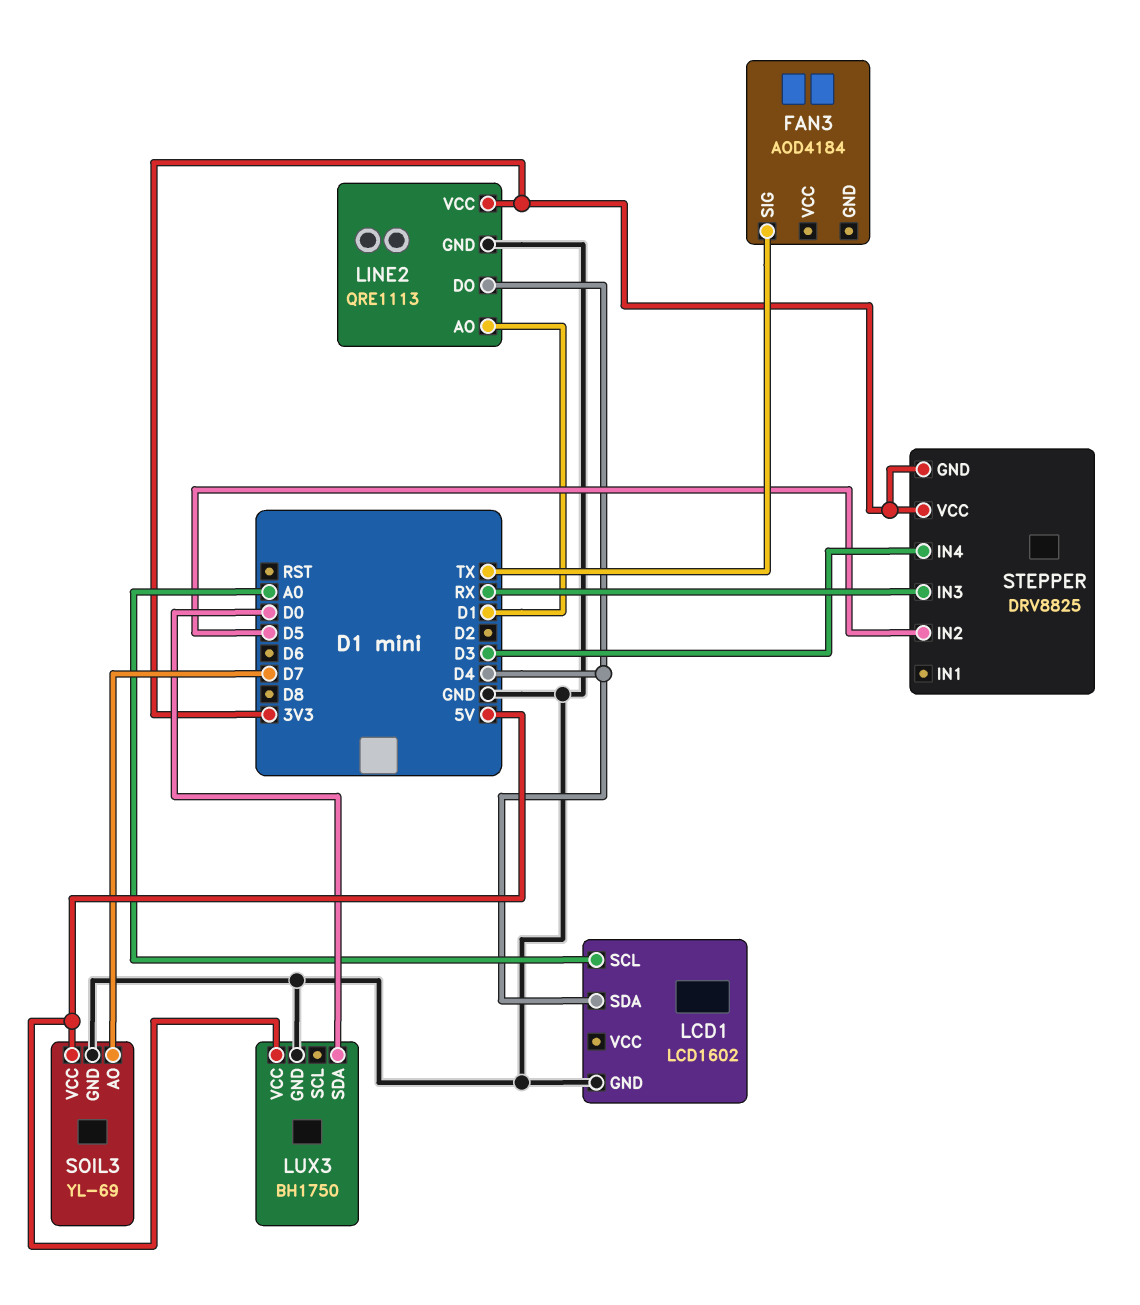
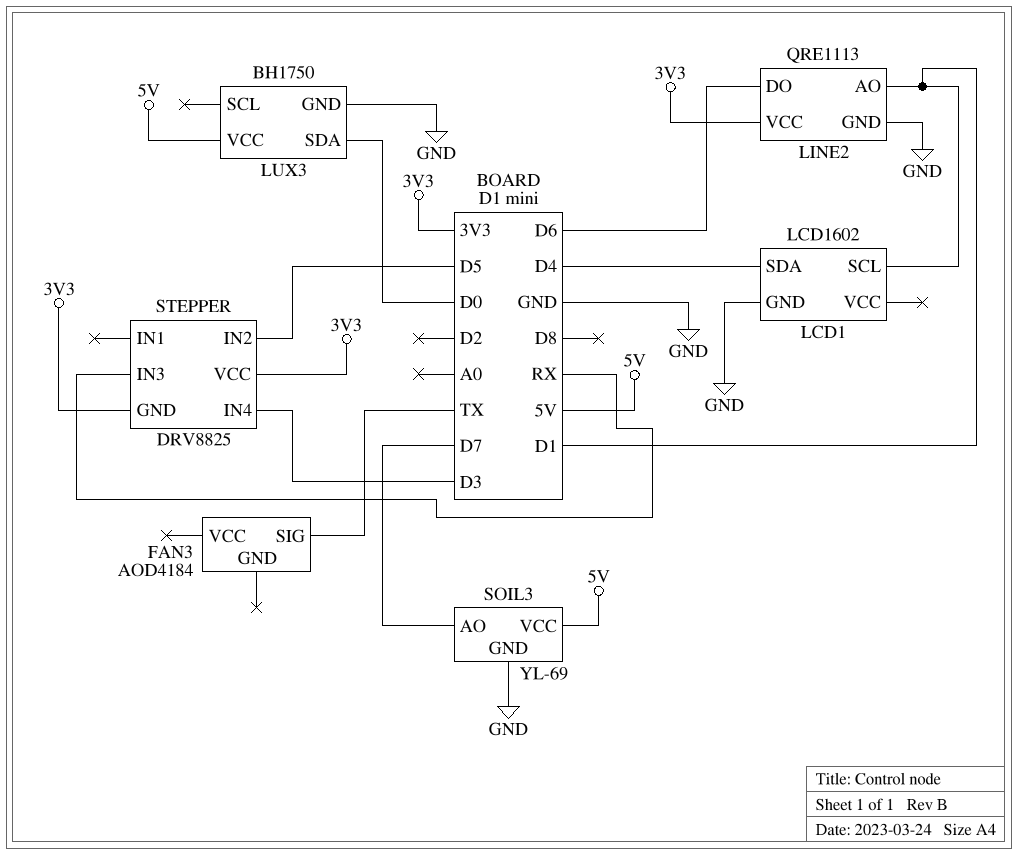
LCD1 pin SCL: A0 -> D1
LINE2 pin DO: D4 -> D6

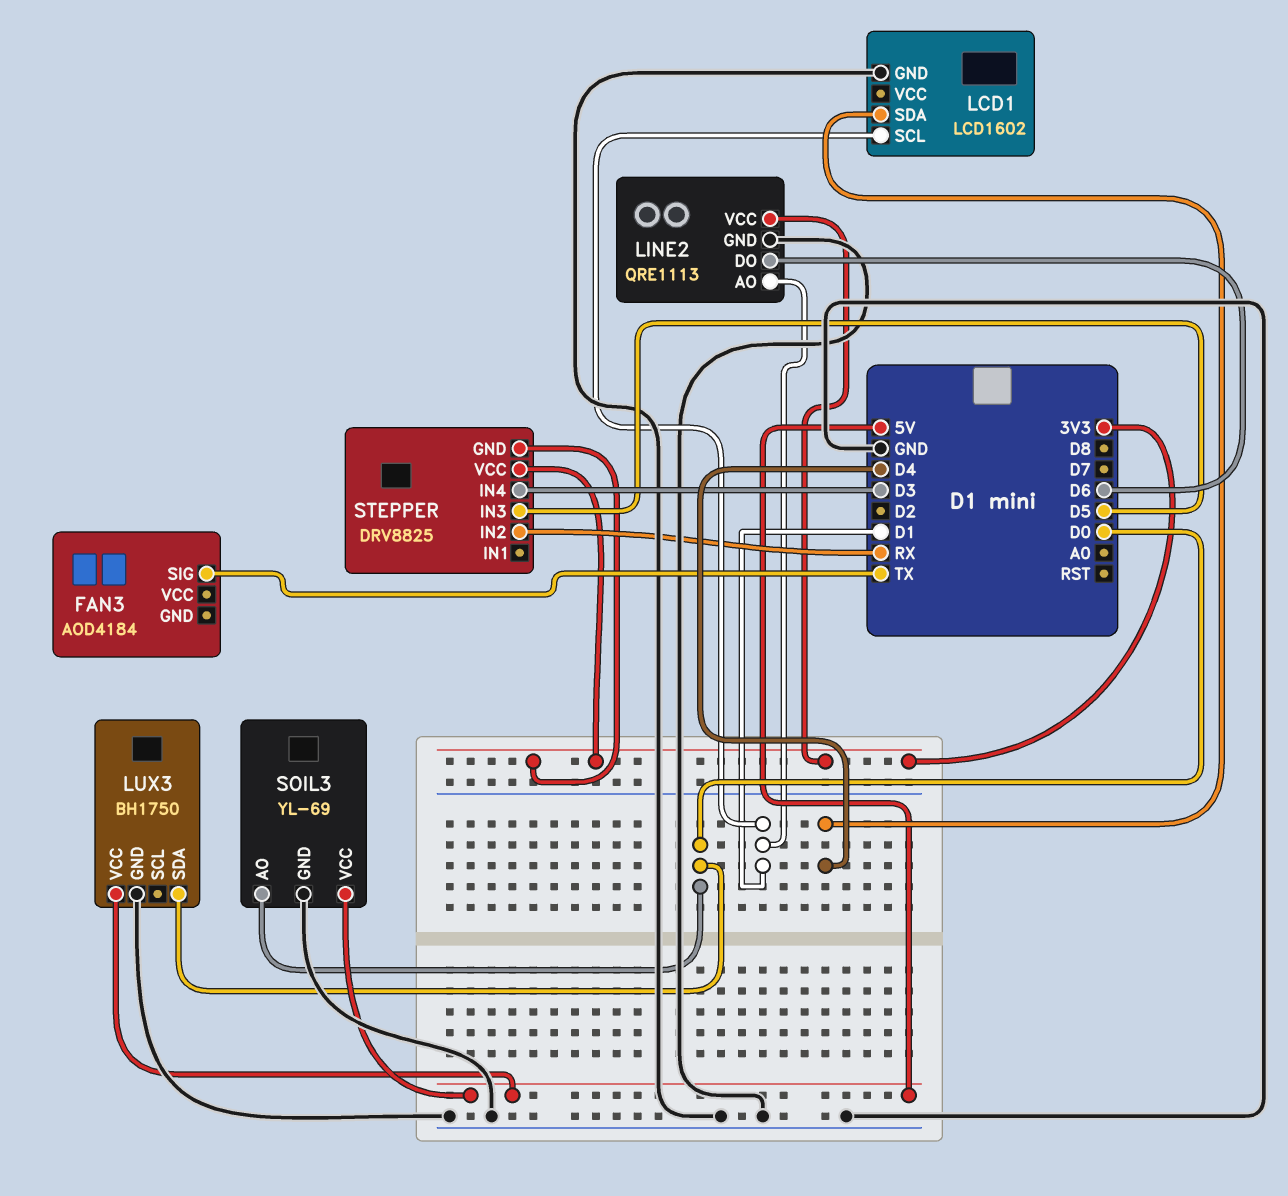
SOIL3 pin AO: D7 -> D0
STEPPER pin IN2: D5 -> RX
STEPPER pin IN3: RX -> D5

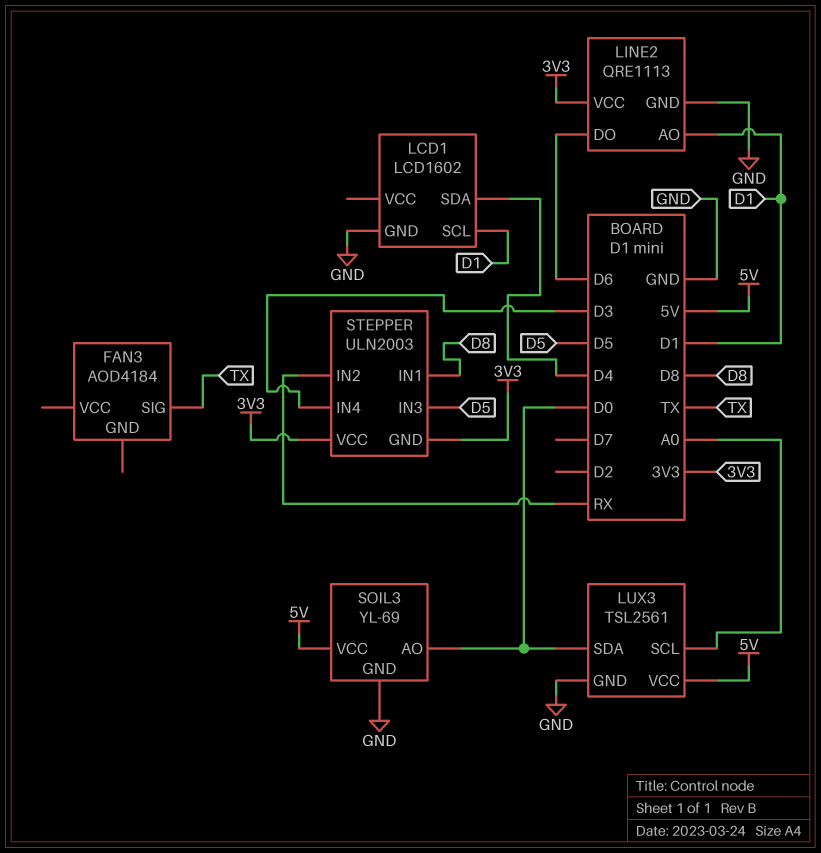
LUX3: BH1750 -> TSL2561
LUX3 pin SCL: none -> A0
STEPPER: DRV8825 -> ULN2003
STEPPER pin IN1: none -> D8

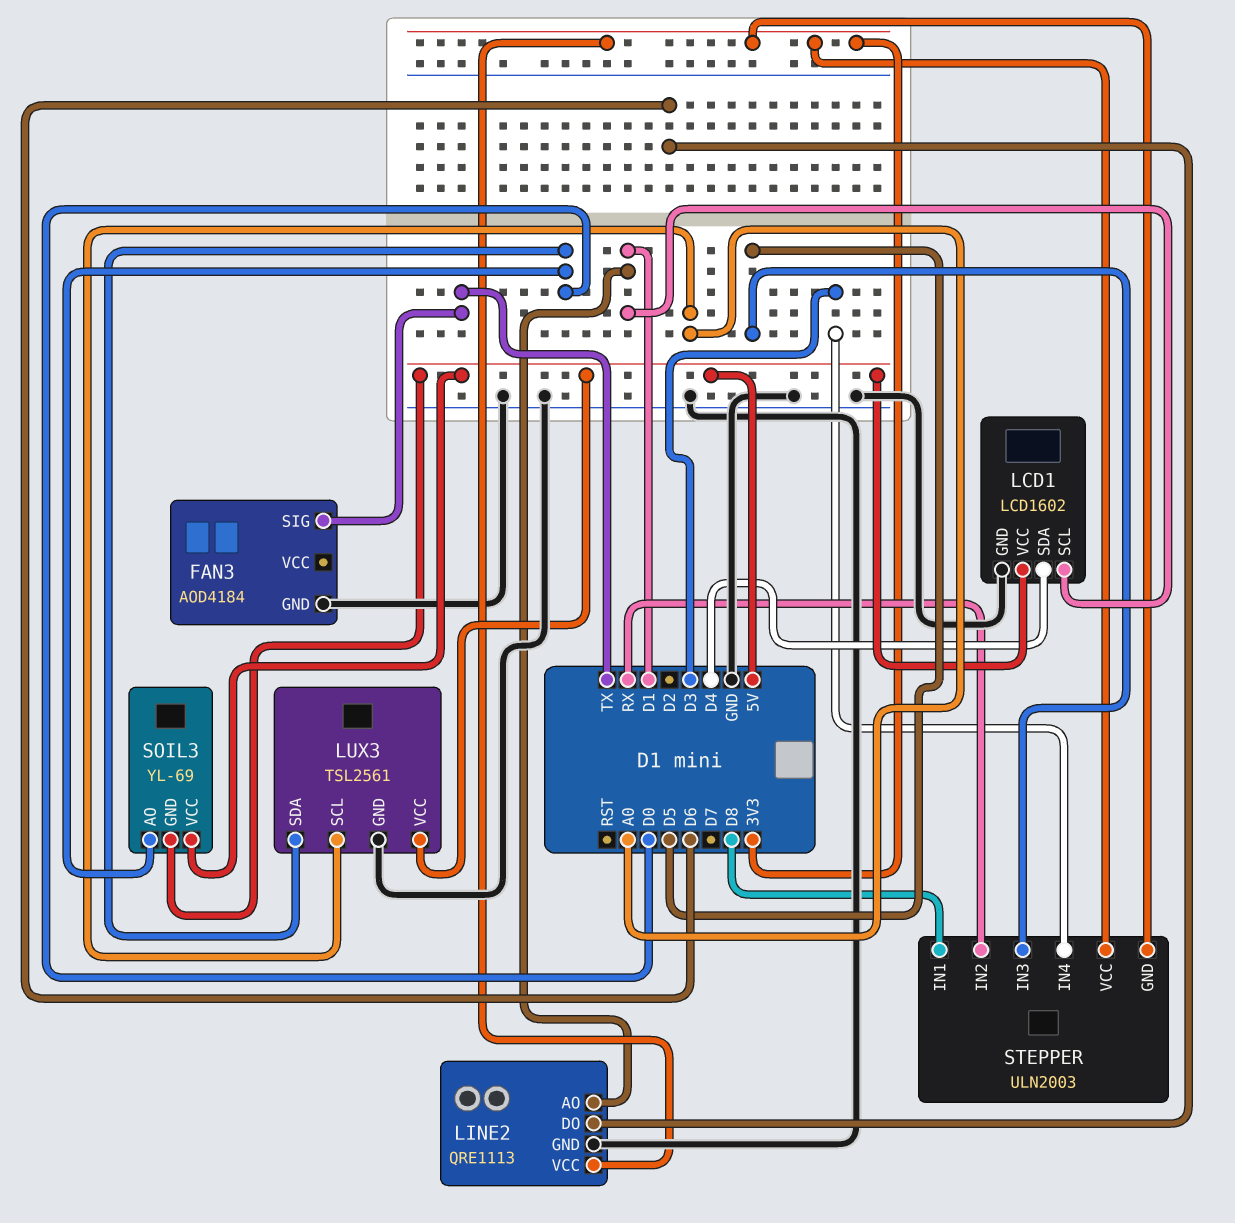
FAN3 pin GND: none -> GND
LCD1 pin VCC: none -> 5V
SOIL3 pin GND: GND -> 5V

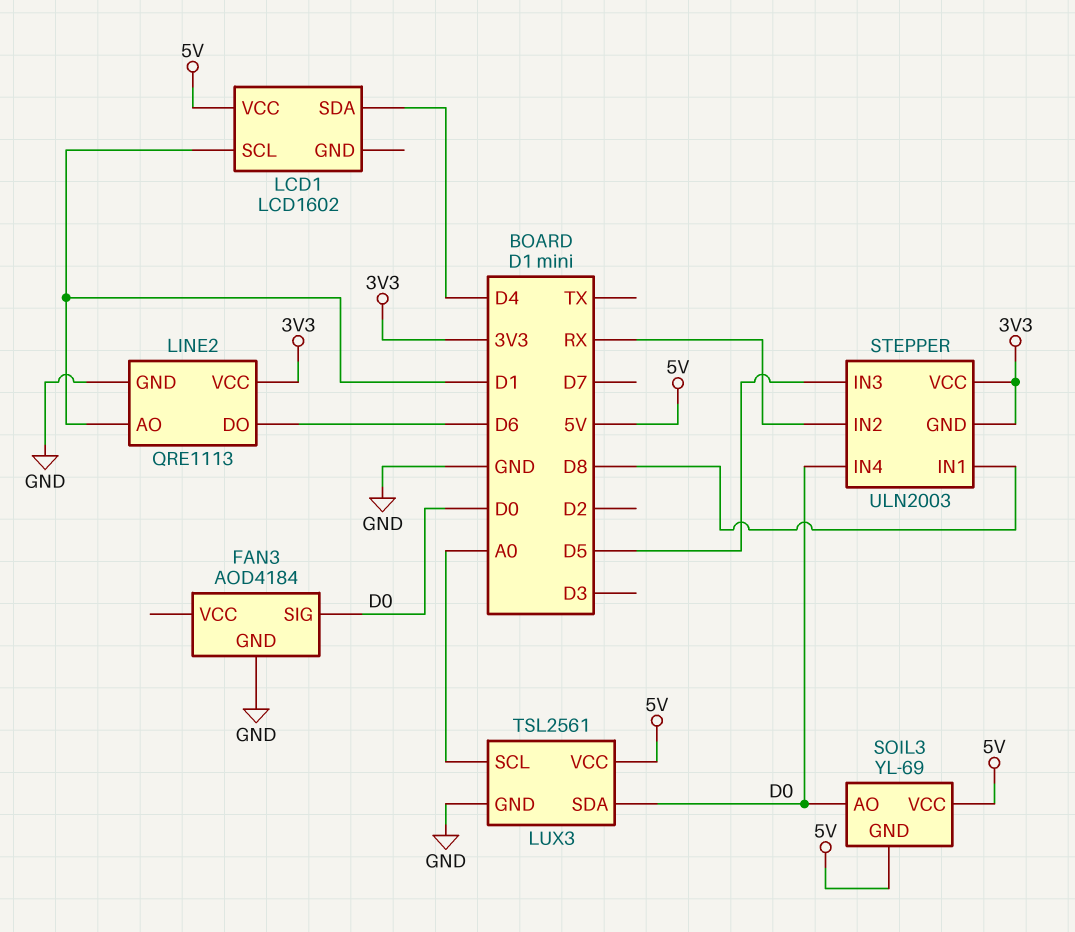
FAN3 pin SIG: TX -> D0
LCD1 pin GND: GND -> none
STEPPER pin IN4: D3 -> D0

